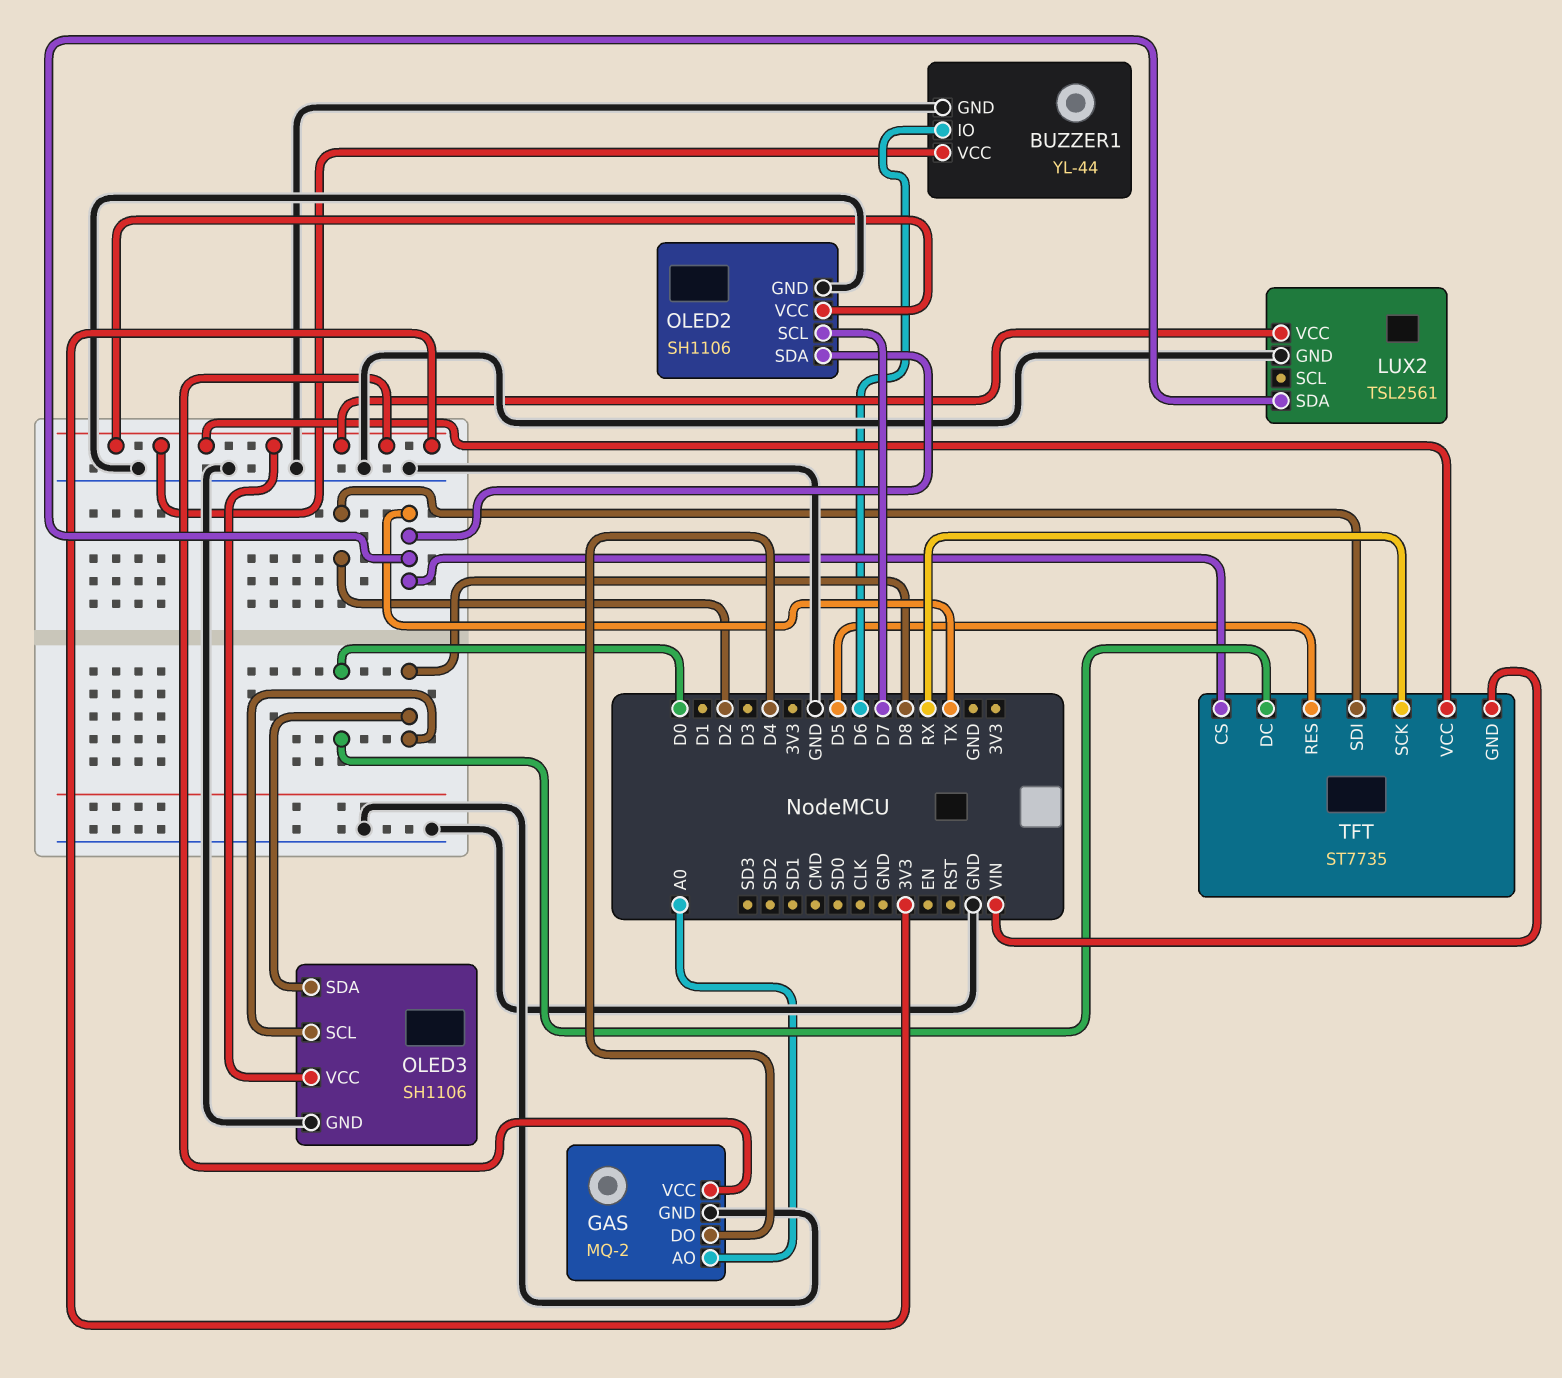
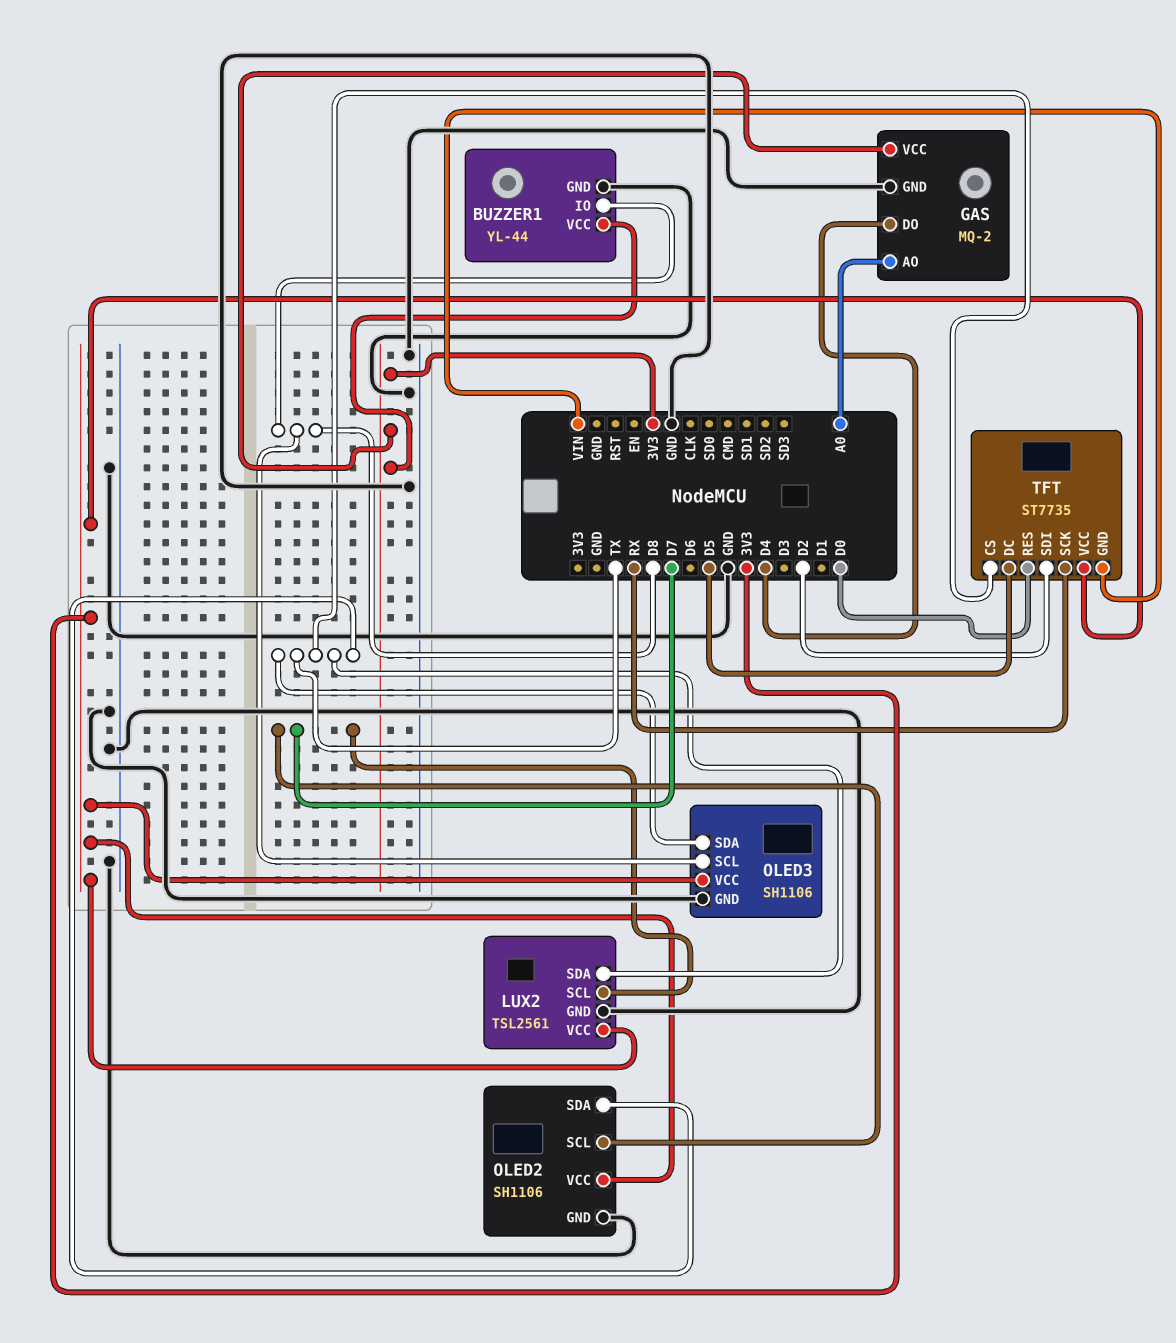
BUZZER1 pin IO: D6 -> D8
LUX2 pin SCL: none -> D7
OLED3 pin SDA: D8 -> TX
TFT pin DC: D0 -> D5
TFT pin RES: D5 -> D0

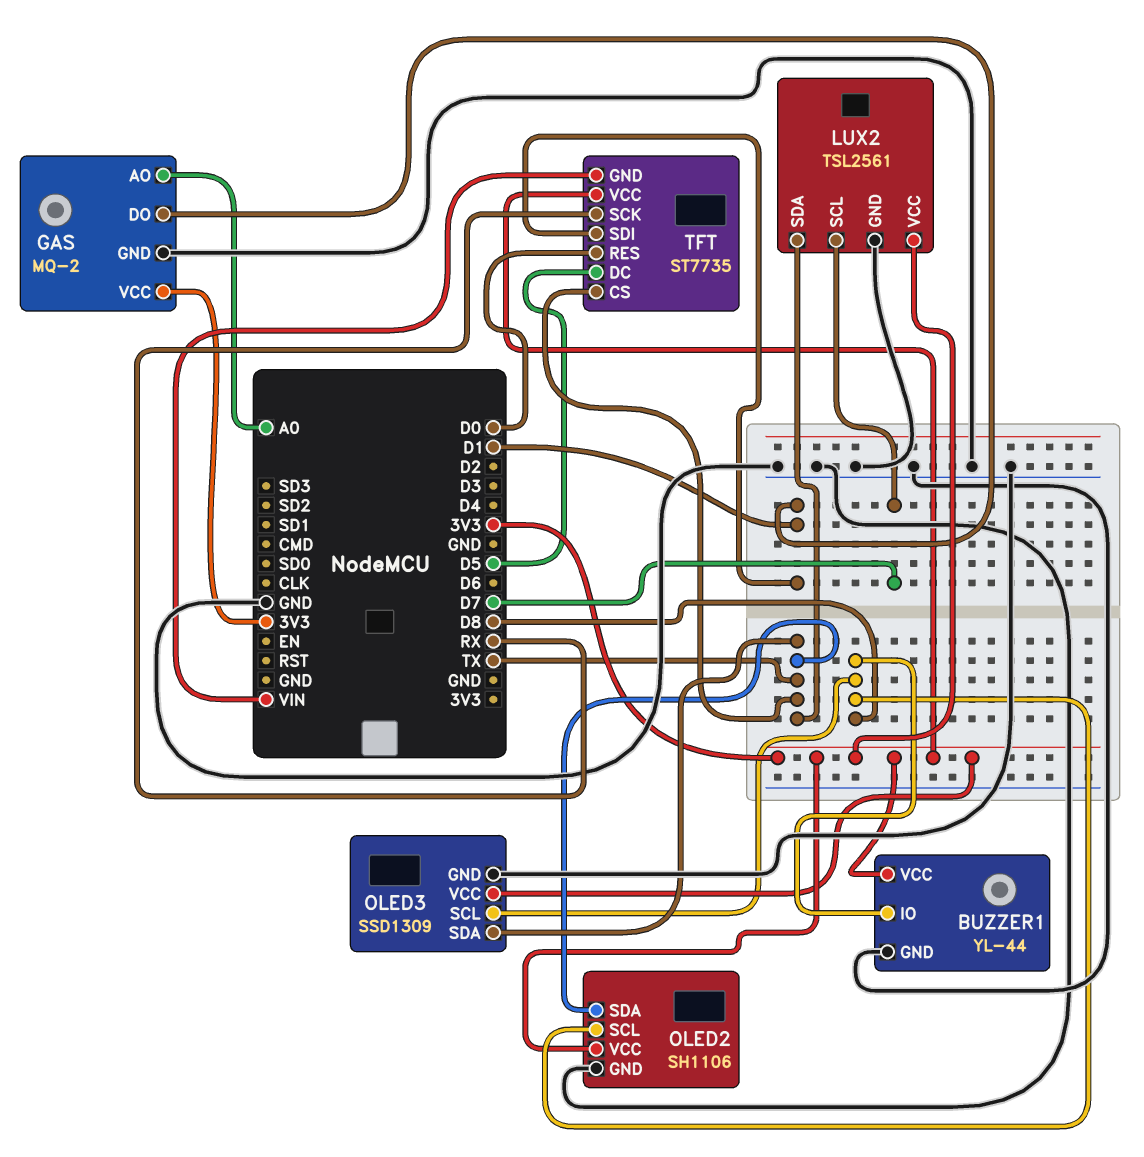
GAS pin DO: D4 -> D1
OLED2 pin SCL: D7 -> D8
OLED3: SH1106 -> SSD1309
TFT pin SDI: D2 -> D1

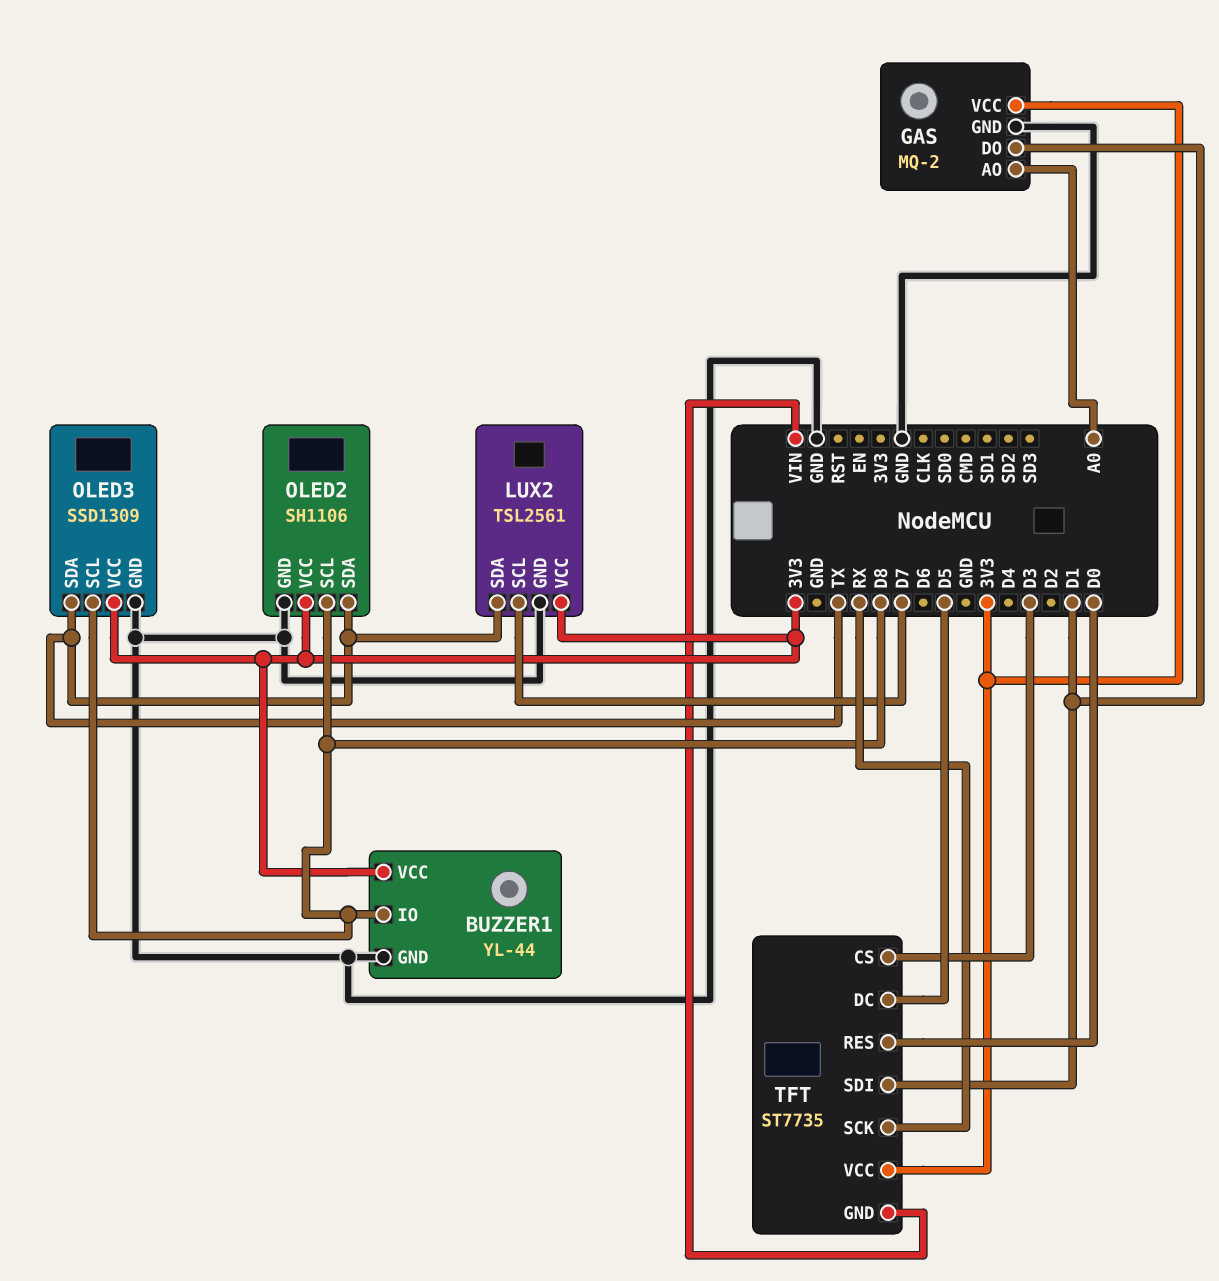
TFT pin CS: TX -> D3

